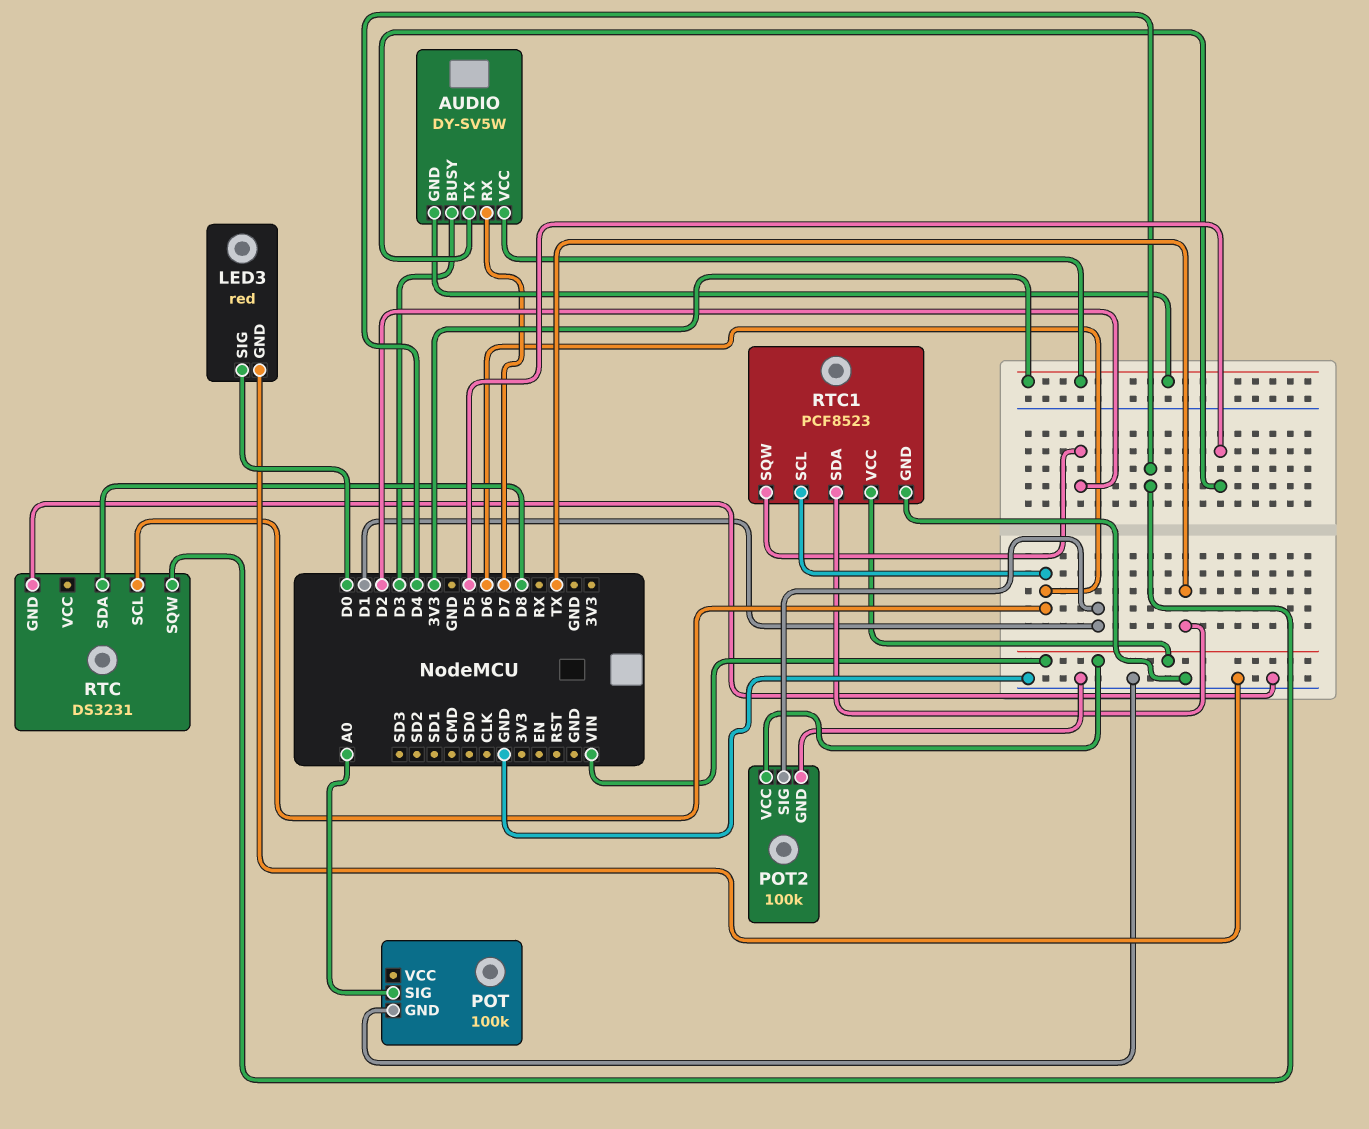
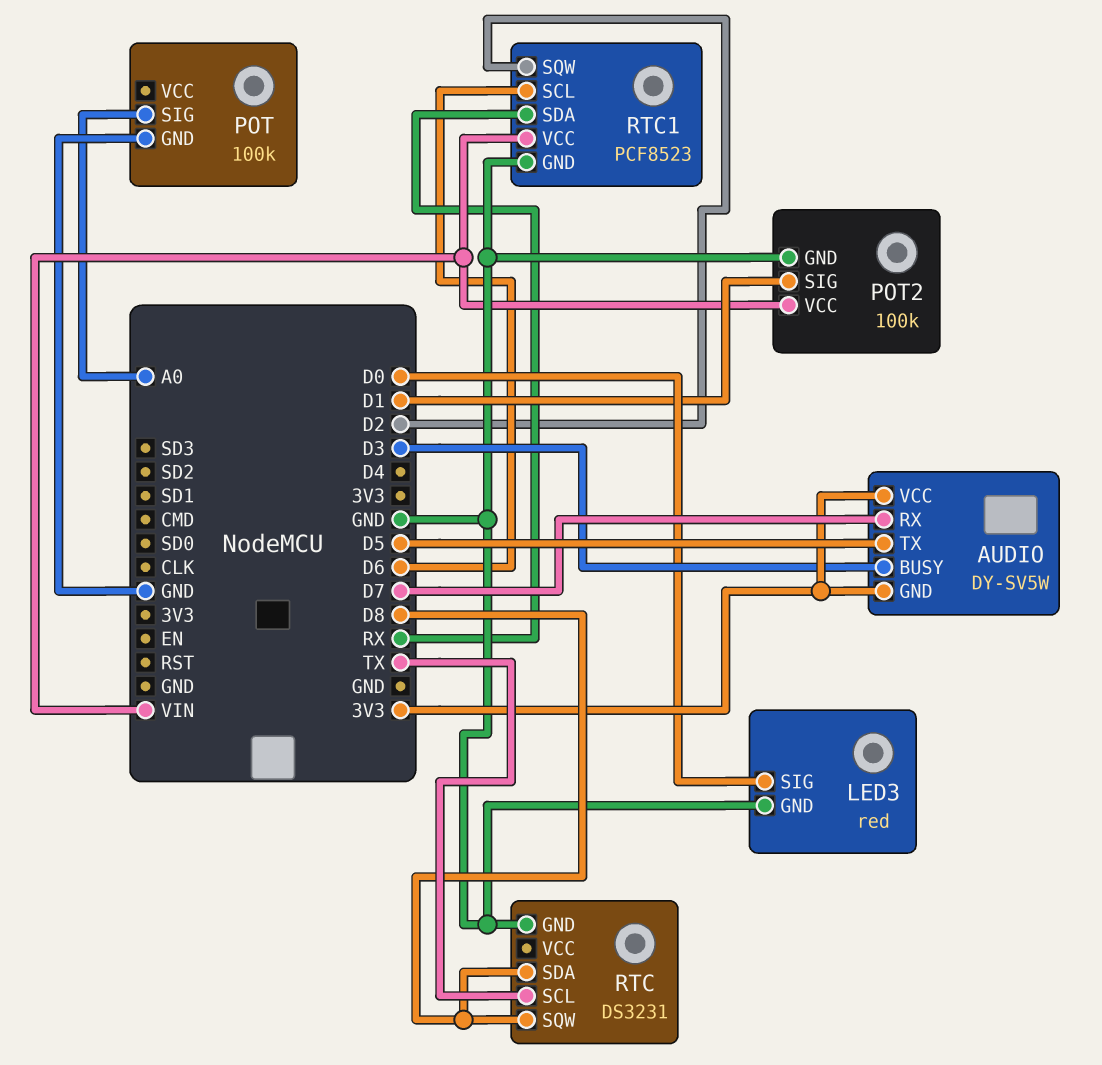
RTC pin SCL: D6 -> TX
RTC pin SQW: D4 -> D8
RTC1 pin SDA: TX -> RX

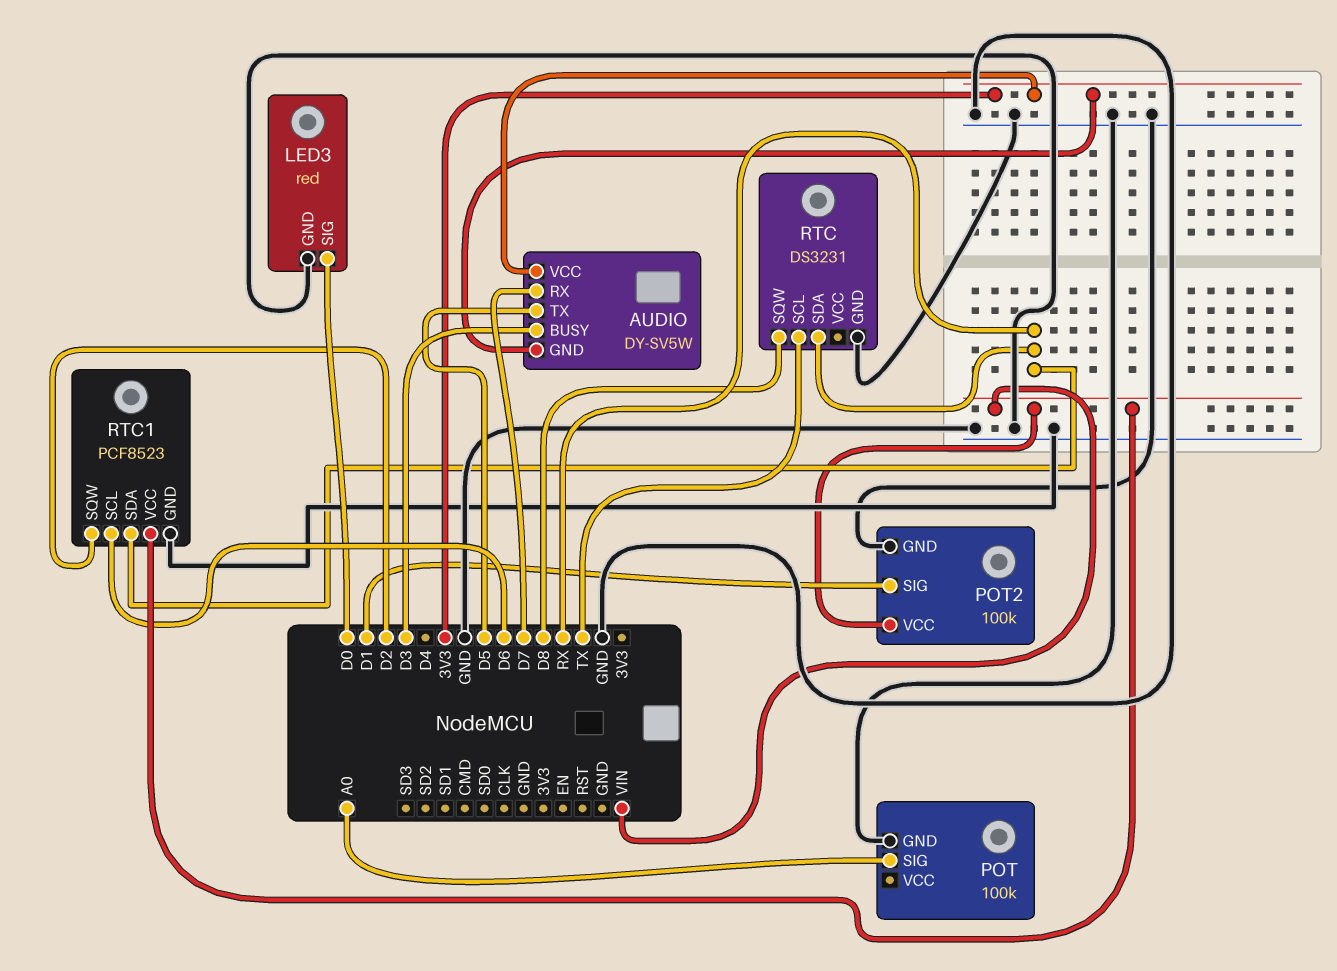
RTC pin SDA: D8 -> RX

